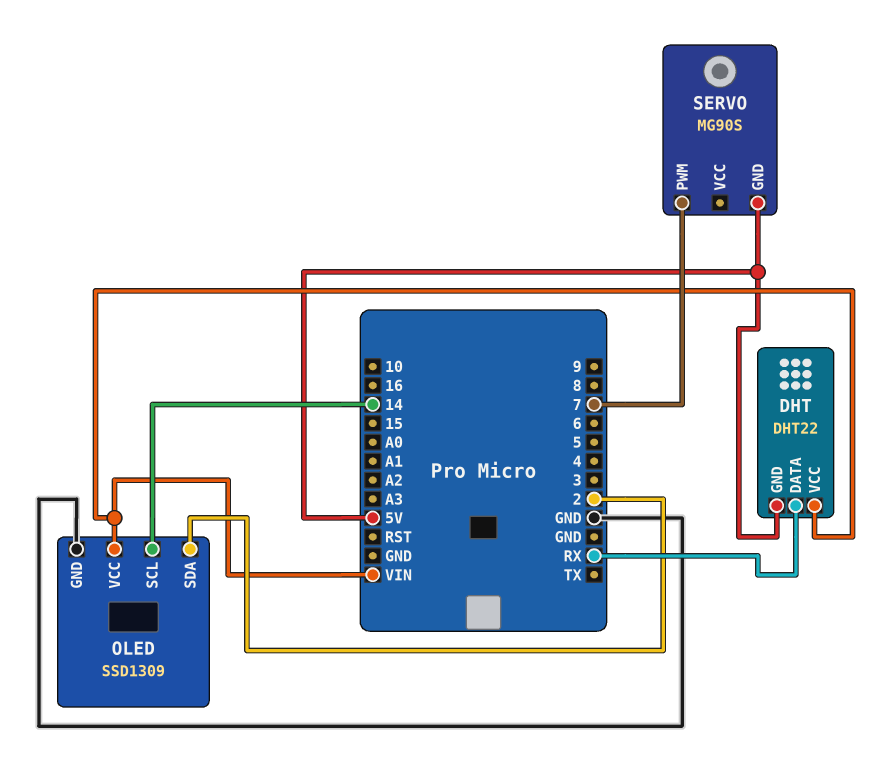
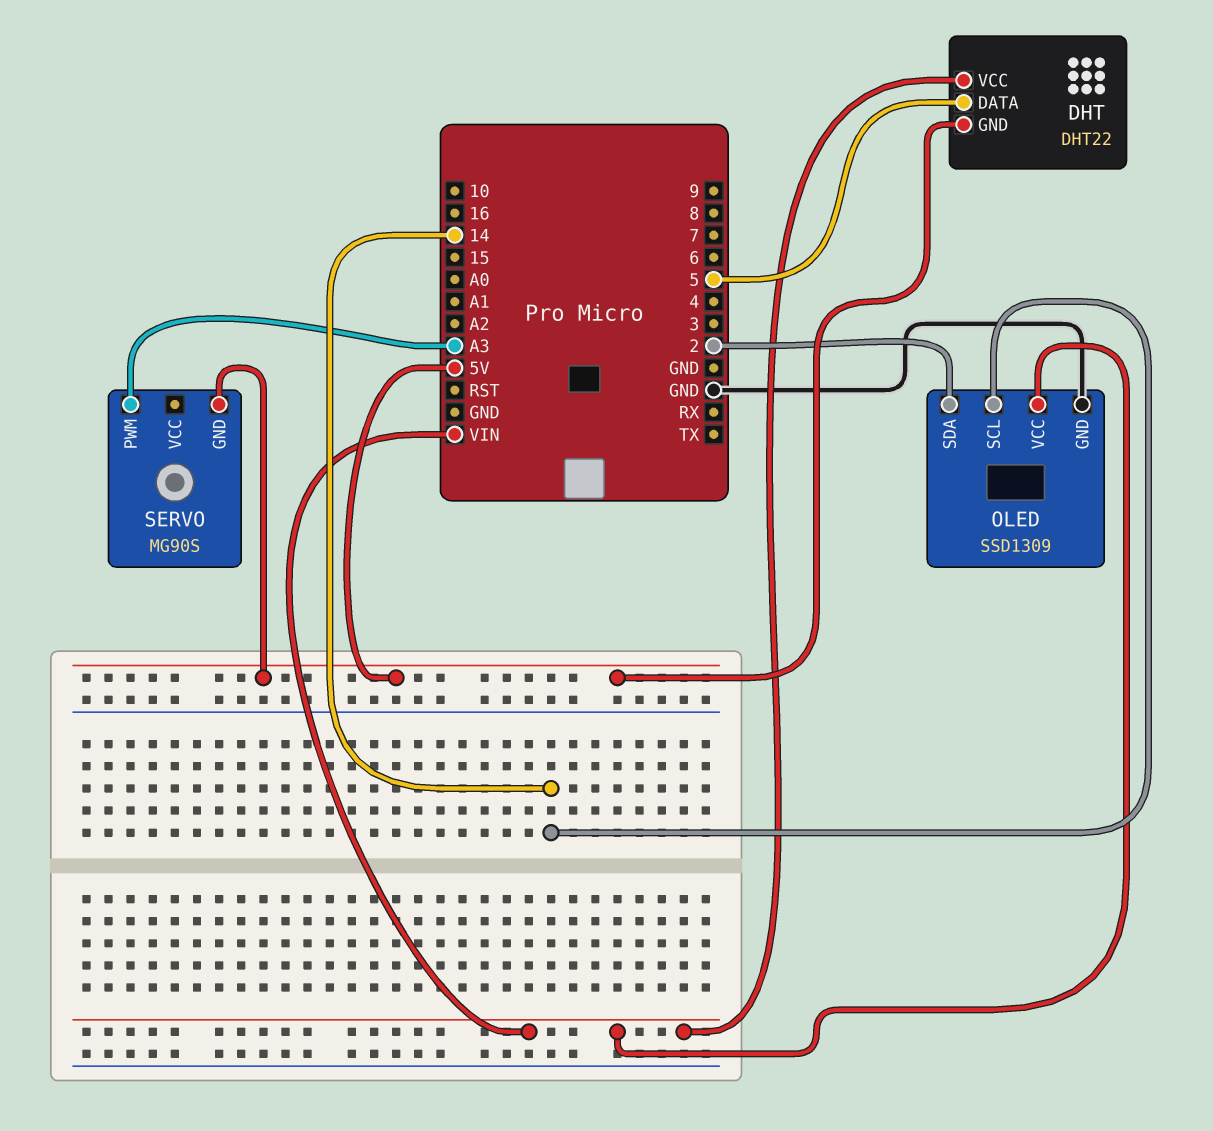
DHT pin DATA: RX -> 5
SERVO pin PWM: 7 -> A3

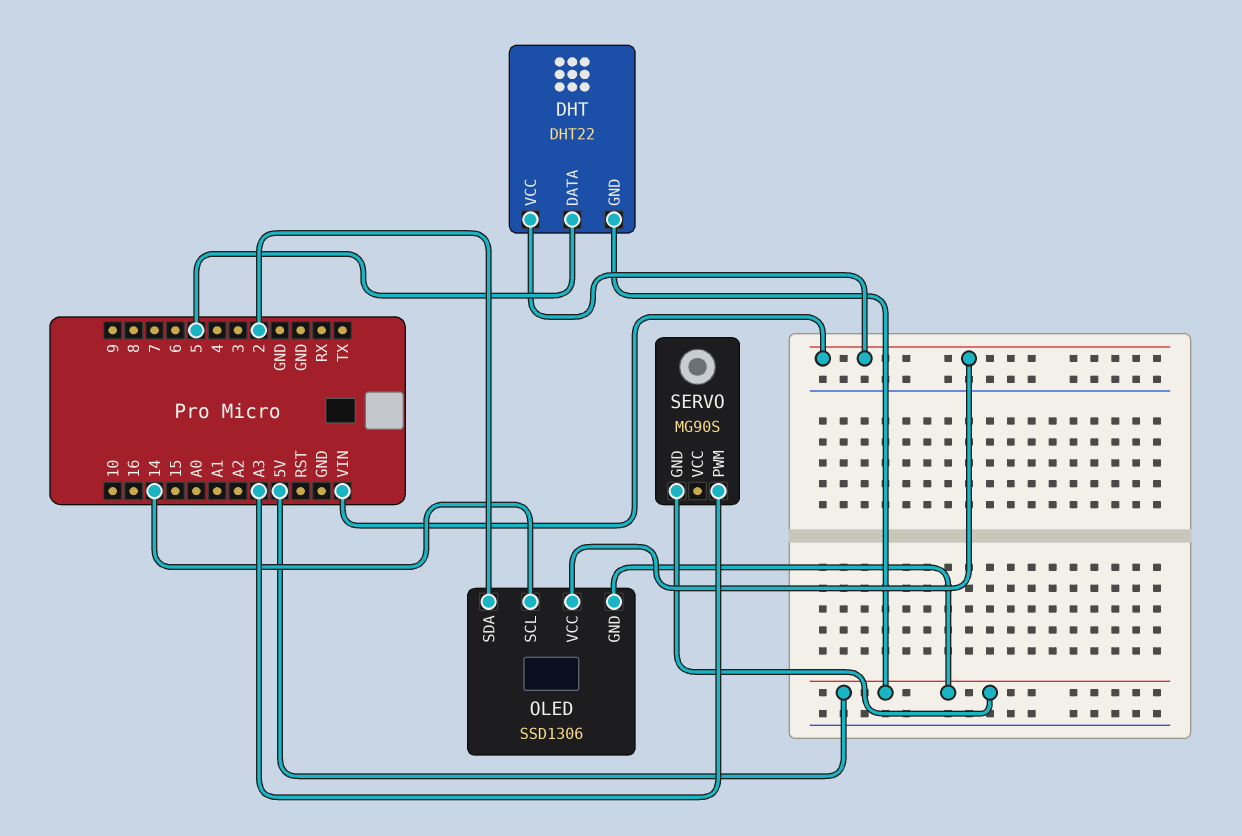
OLED: SSD1309 -> SSD1306
OLED pin GND: GND -> 5V

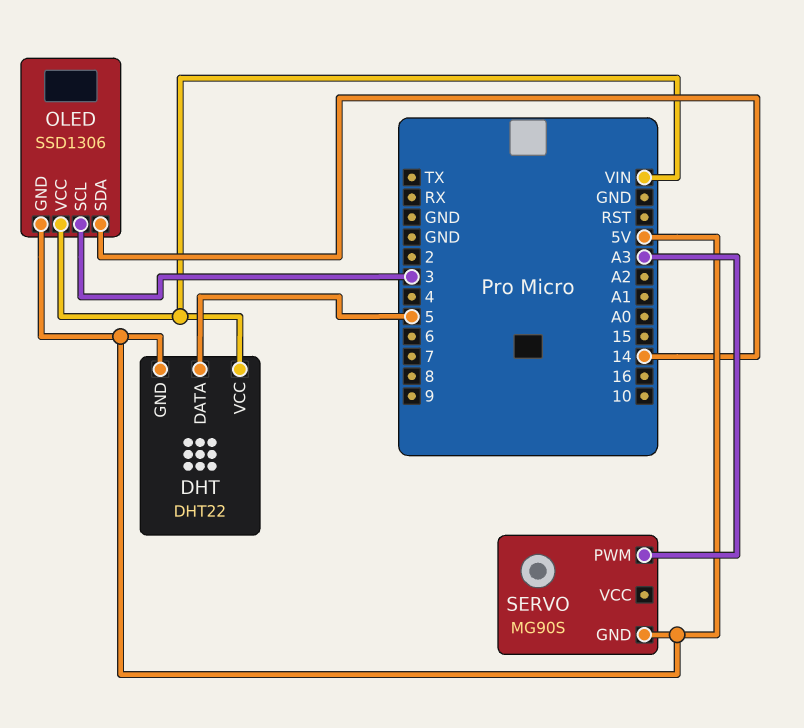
OLED pin SCL: 14 -> 3
OLED pin SDA: 2 -> 14

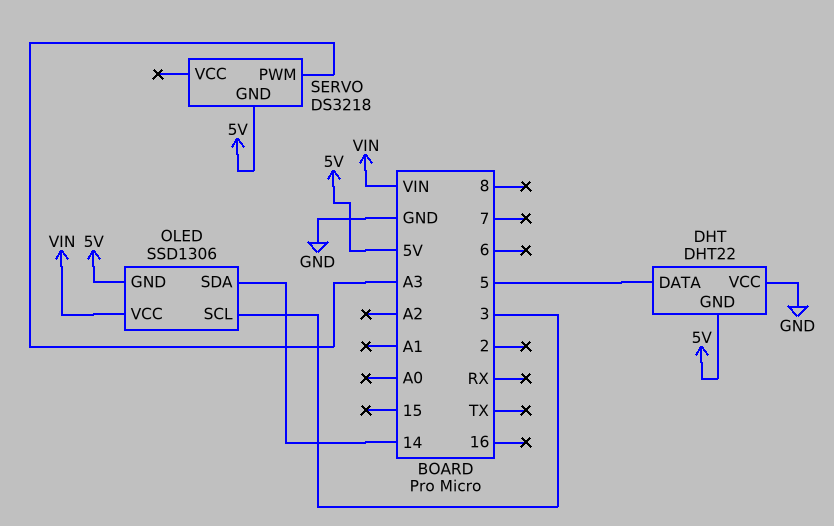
DHT pin VCC: VIN -> GND
SERVO: MG90S -> DS3218

